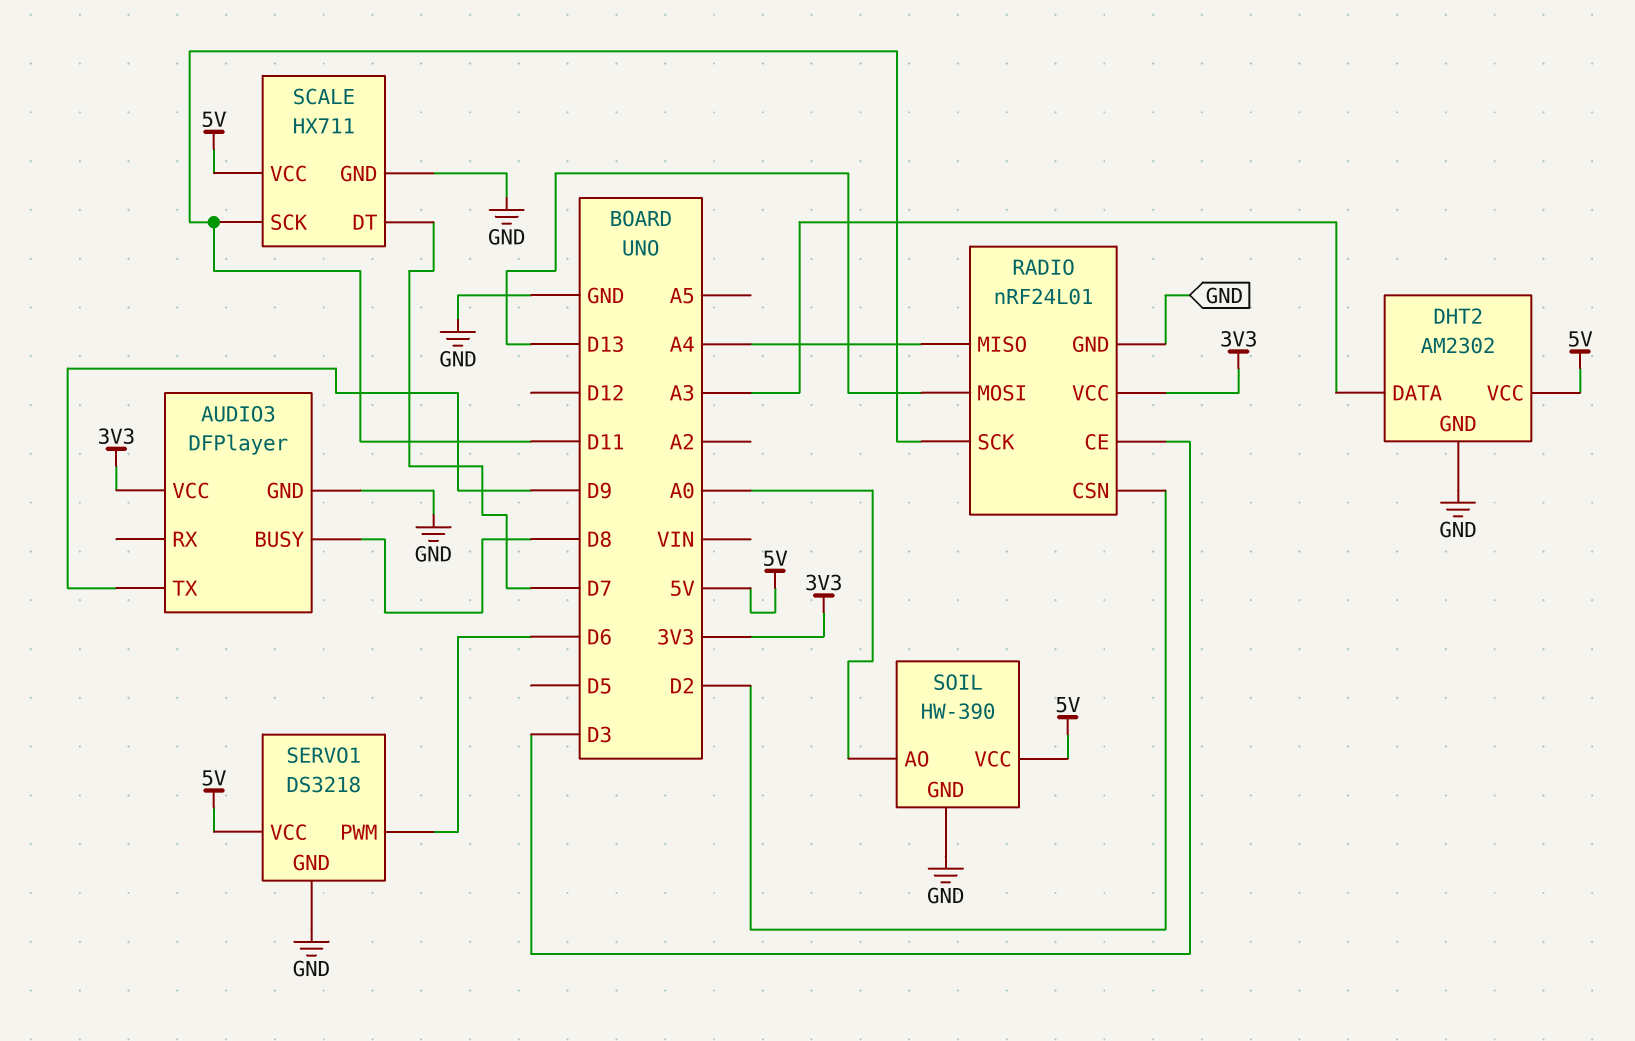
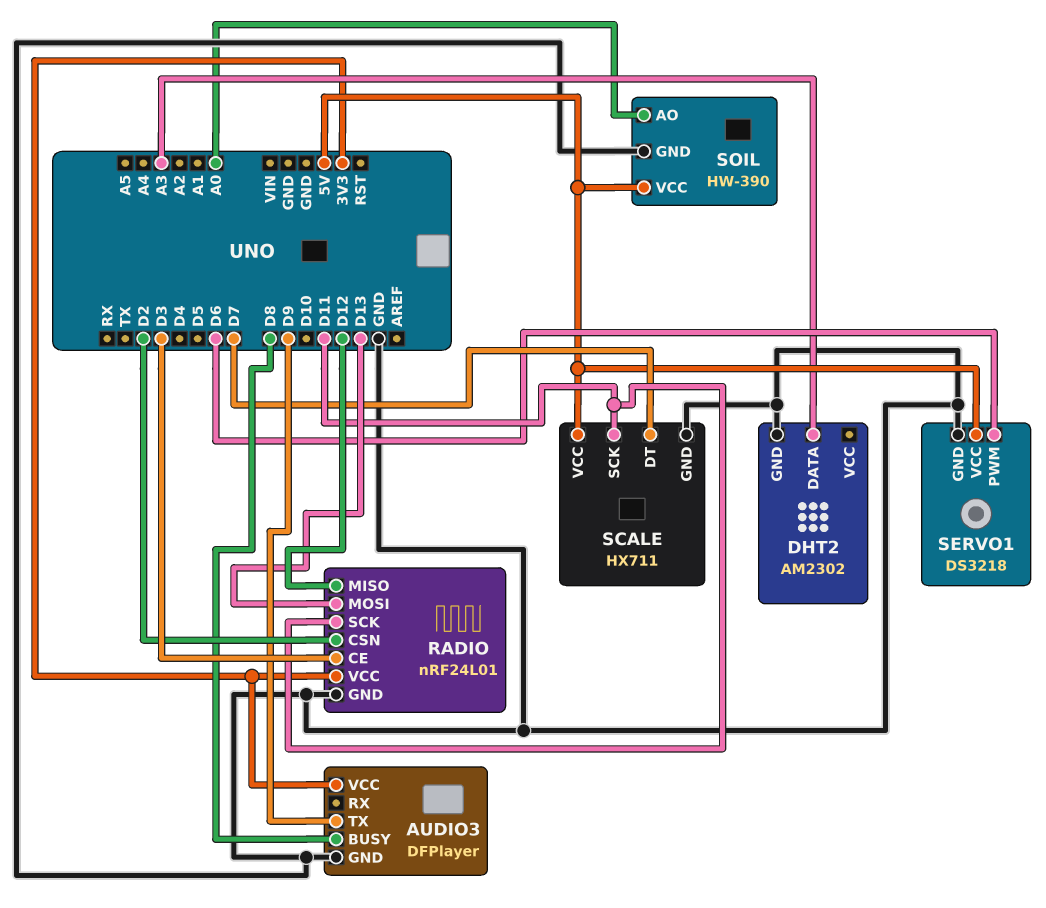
DHT2 pin VCC: 5V -> none
RADIO pin MISO: A4 -> D12

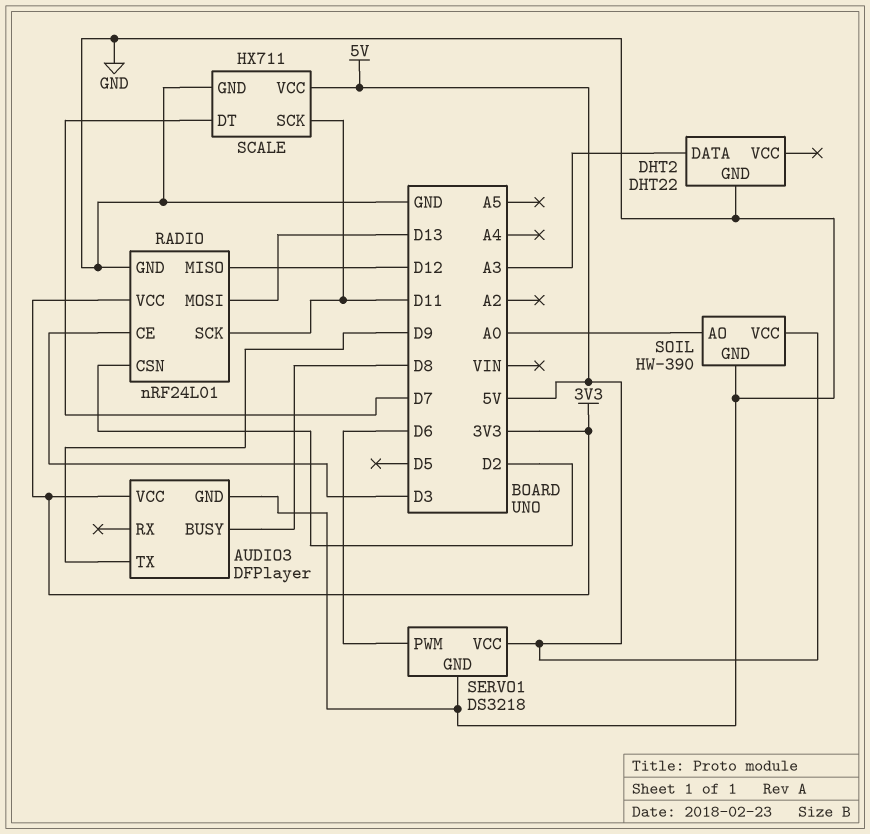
DHT2: AM2302 -> DHT22

